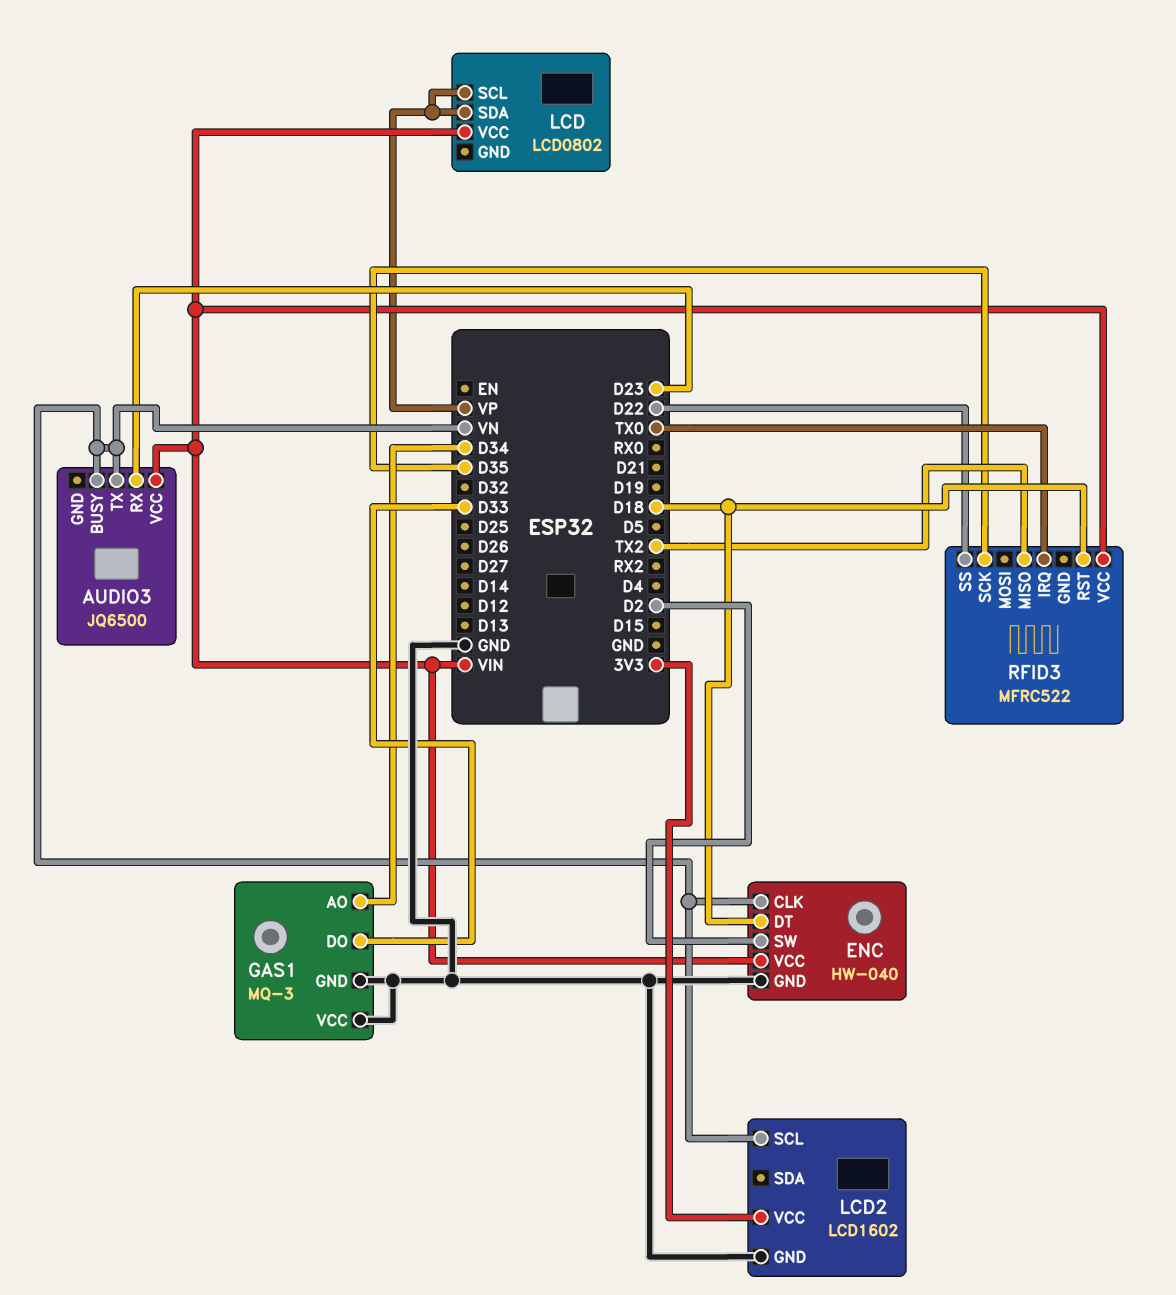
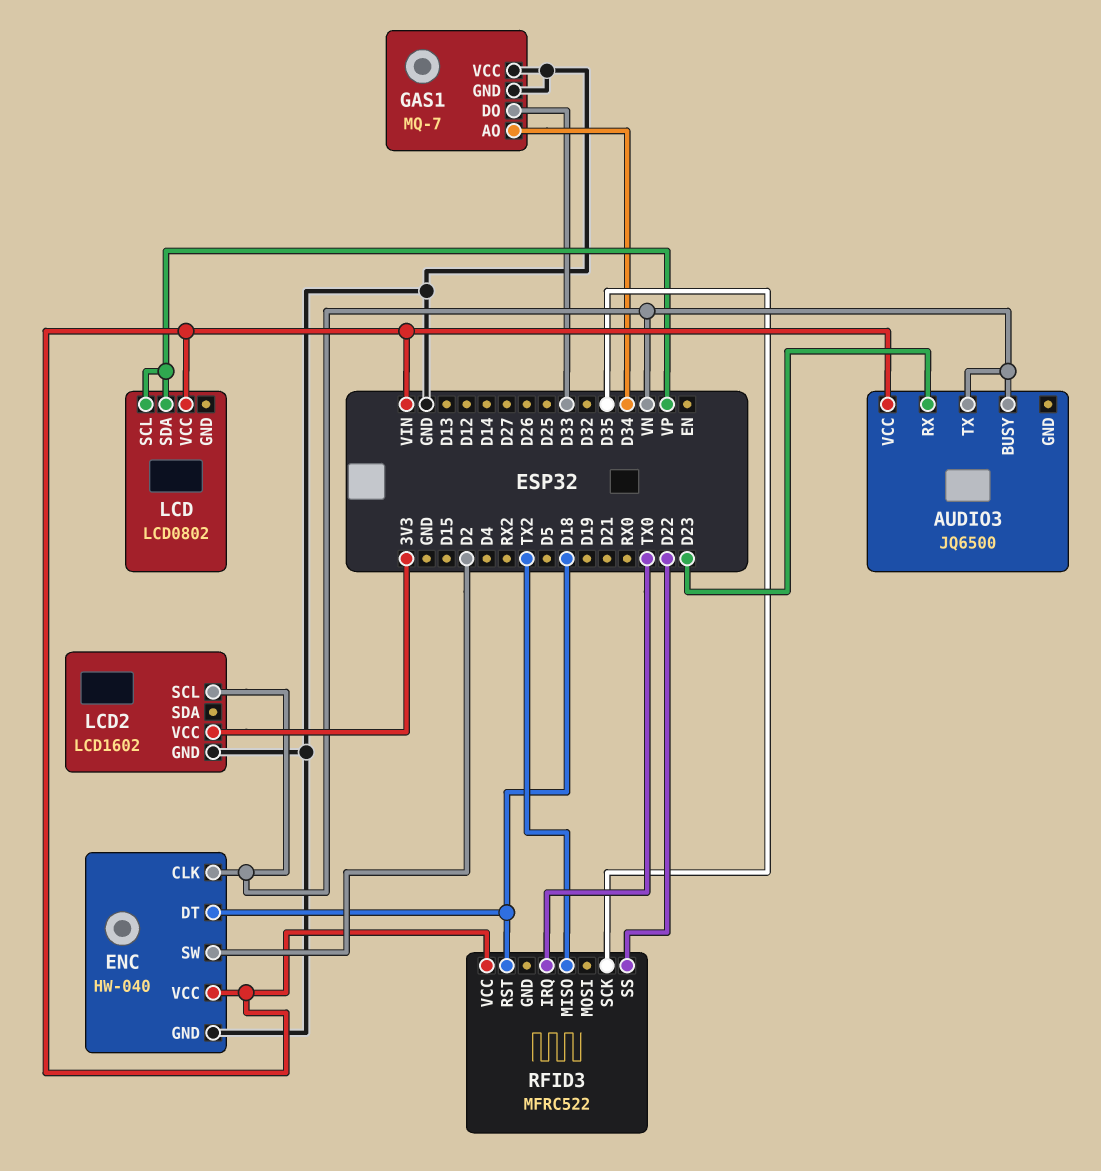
GAS1: MQ-3 -> MQ-7

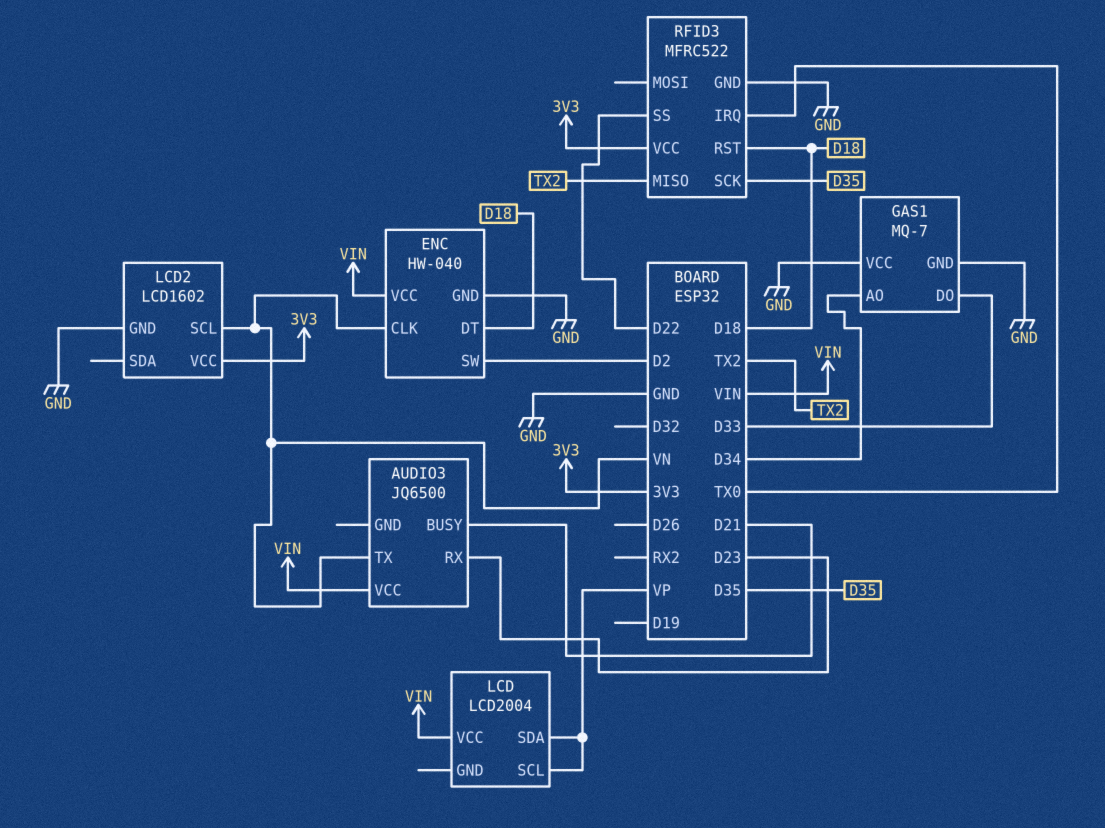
AUDIO3 pin BUSY: VN -> D21
LCD: LCD0802 -> LCD2004
RFID3 pin GND: none -> GND
RFID3 pin VCC: VIN -> 3V3

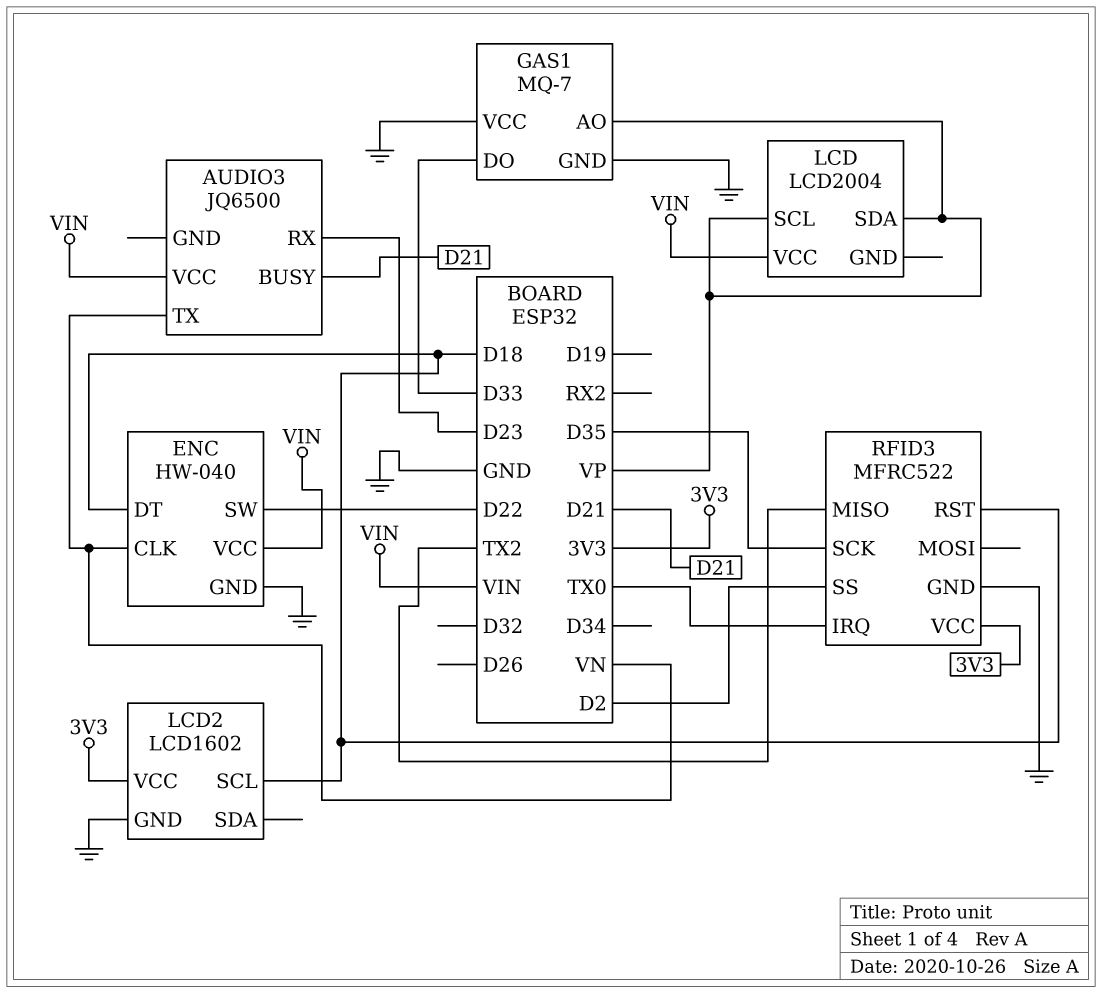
ENC pin SW: D2 -> D22
GAS1 pin AO: D34 -> VP
LCD2 pin SCL: VN -> D18
RFID3 pin SS: D22 -> D2

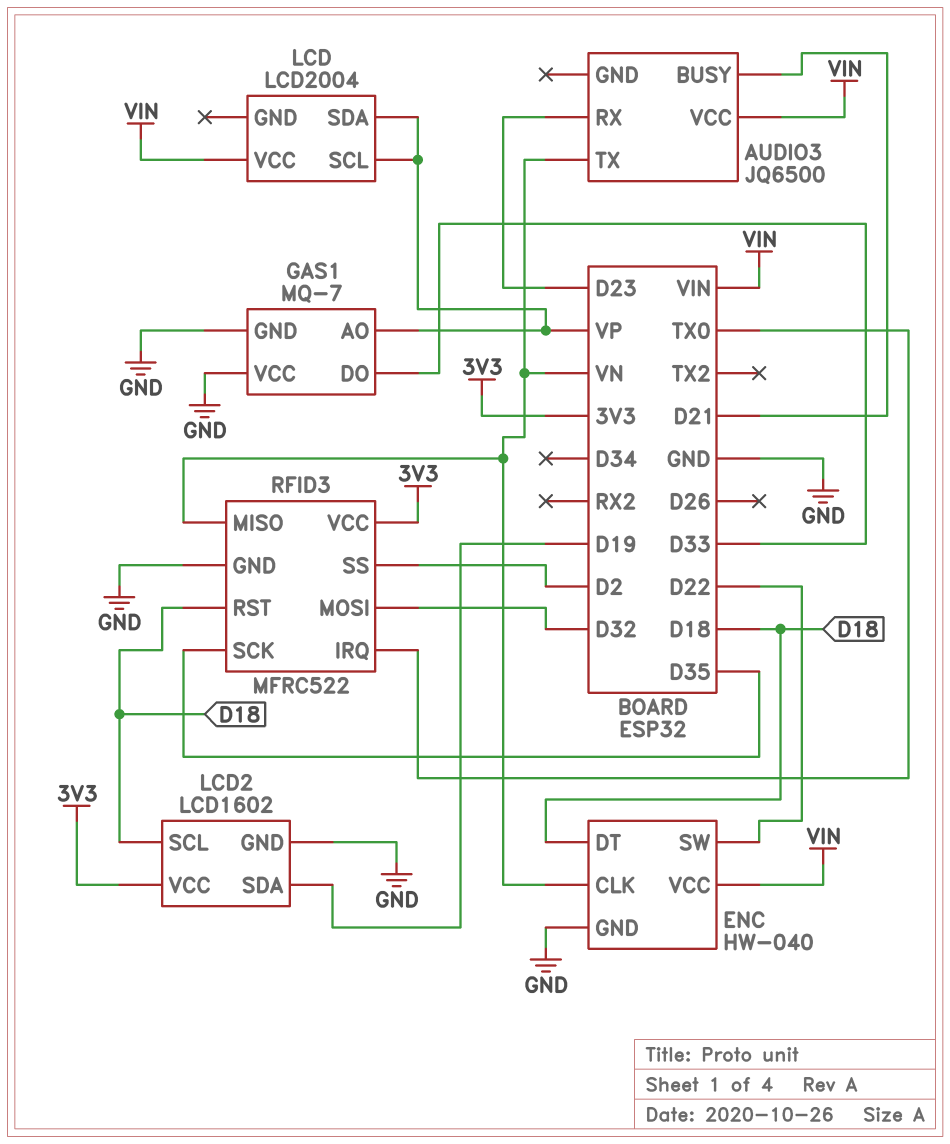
LCD2 pin SDA: none -> D19
RFID3 pin MISO: TX2 -> VN
RFID3 pin MOSI: none -> D32

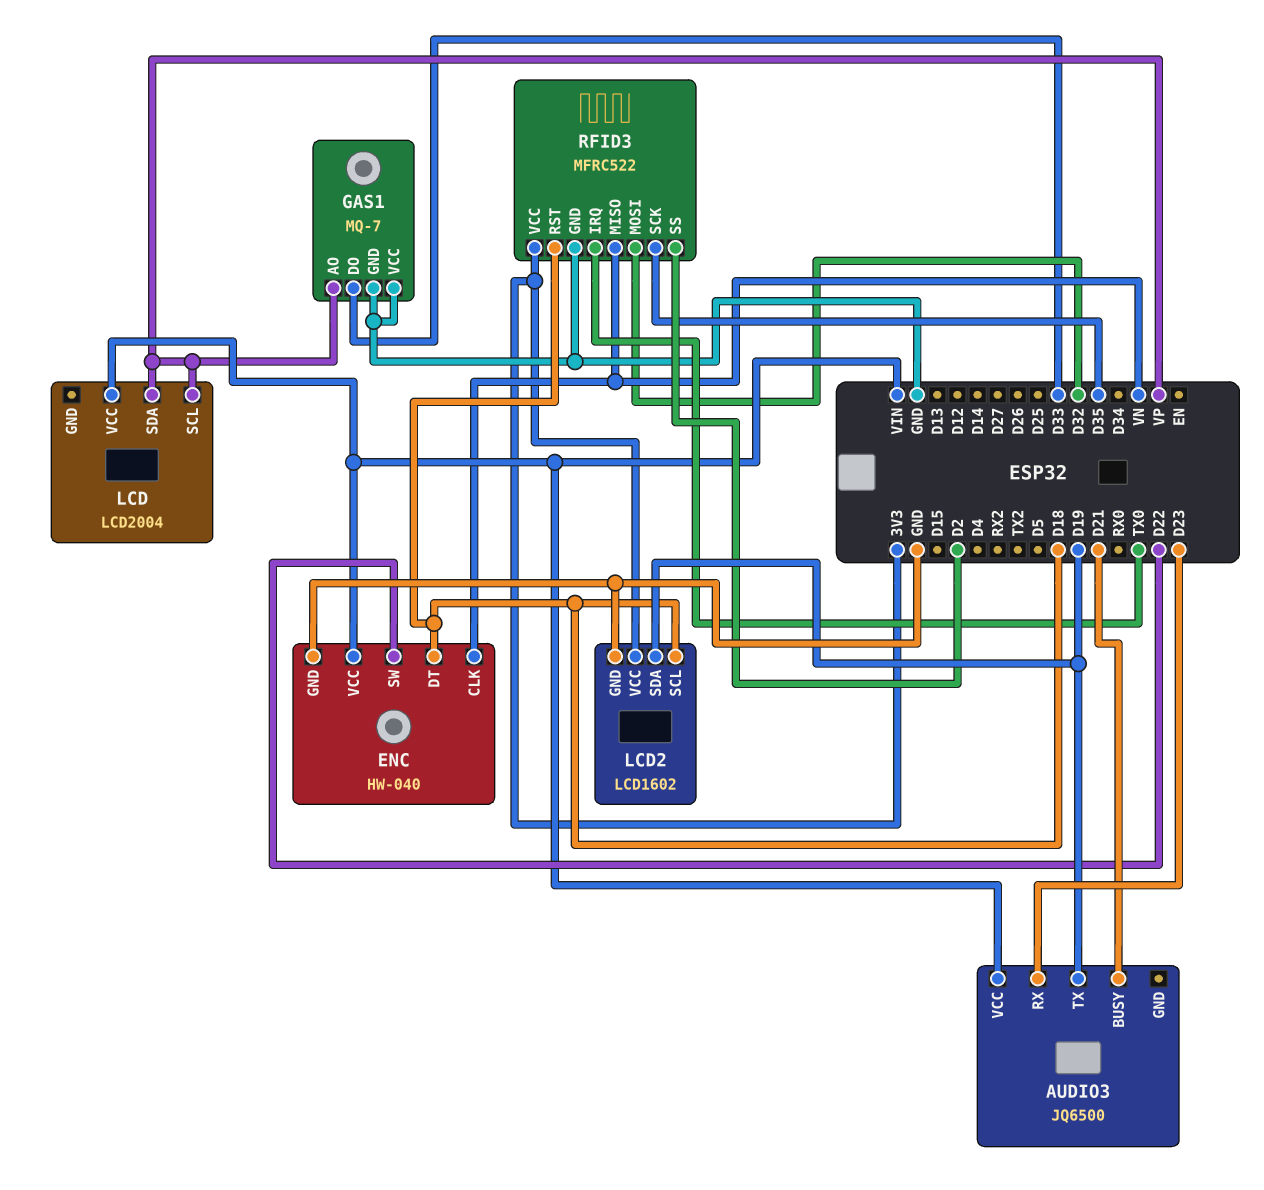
AUDIO3 pin TX: VN -> D19

